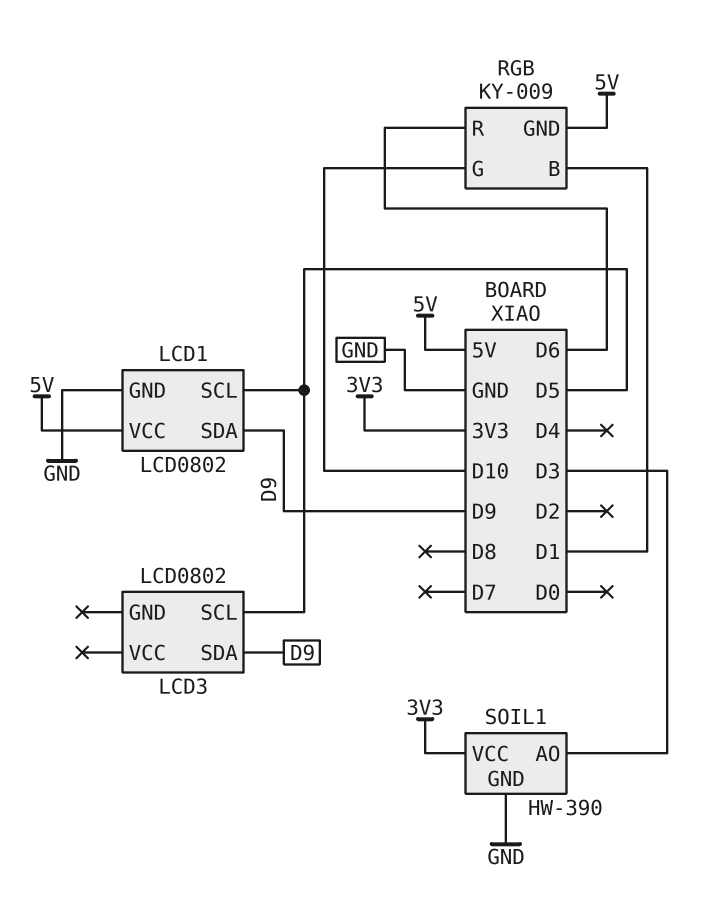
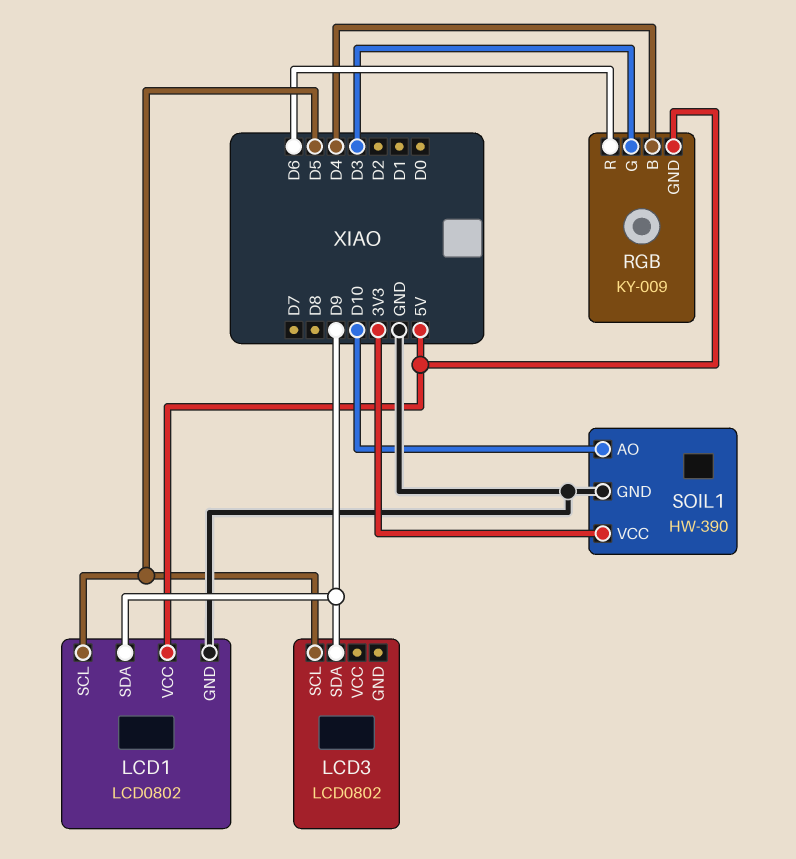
RGB pin B: D1 -> D4
RGB pin G: D10 -> D3
SOIL1 pin AO: D3 -> D10

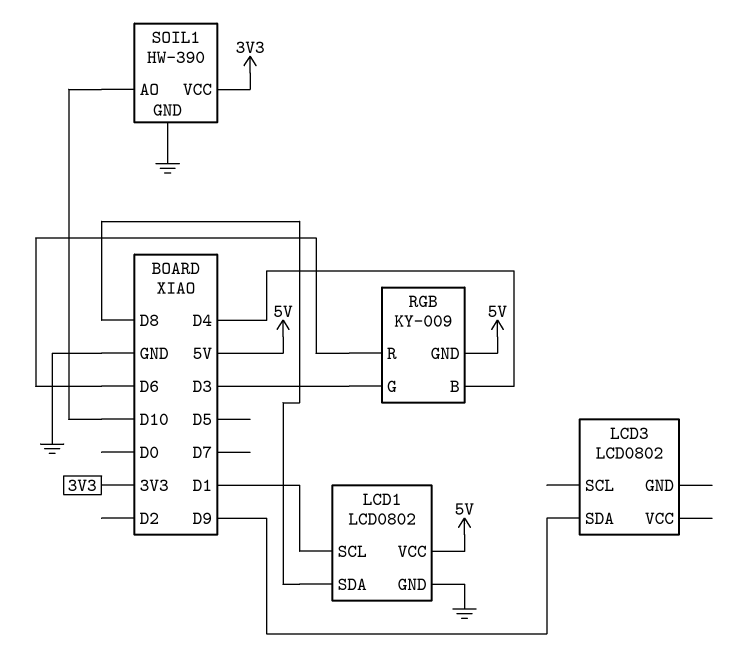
LCD1 pin SCL: D5 -> D1
LCD1 pin SDA: D9 -> D8
LCD3 pin SCL: D5 -> none

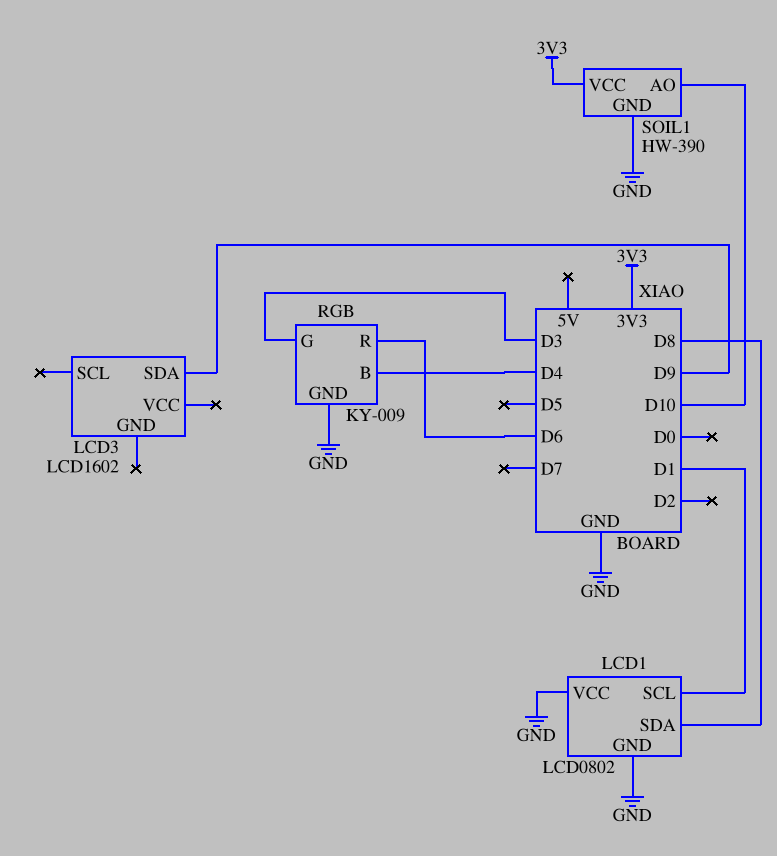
LCD1 pin VCC: 5V -> GND
LCD3: LCD0802 -> LCD1602
RGB pin GND: 5V -> GND

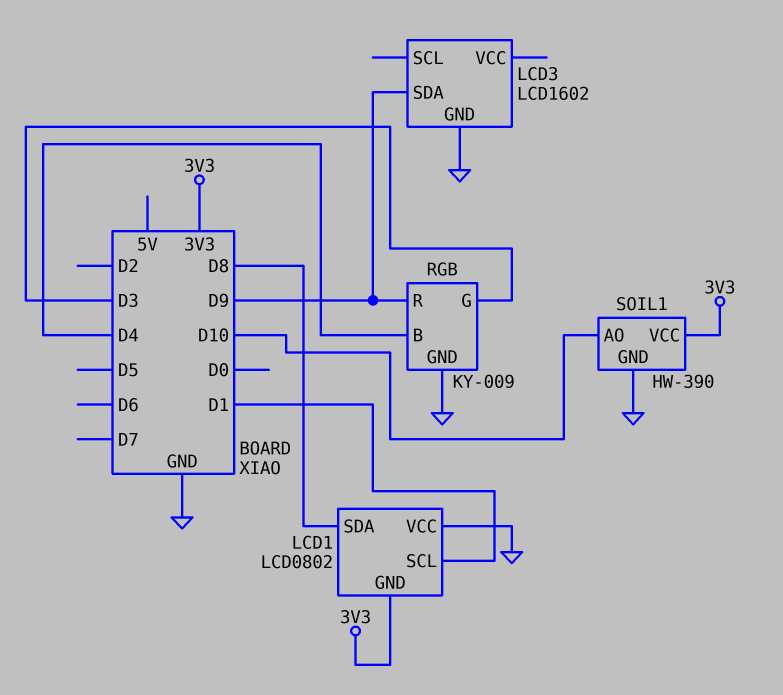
LCD1 pin GND: GND -> 3V3
LCD3 pin GND: none -> GND
RGB pin R: D6 -> D9

